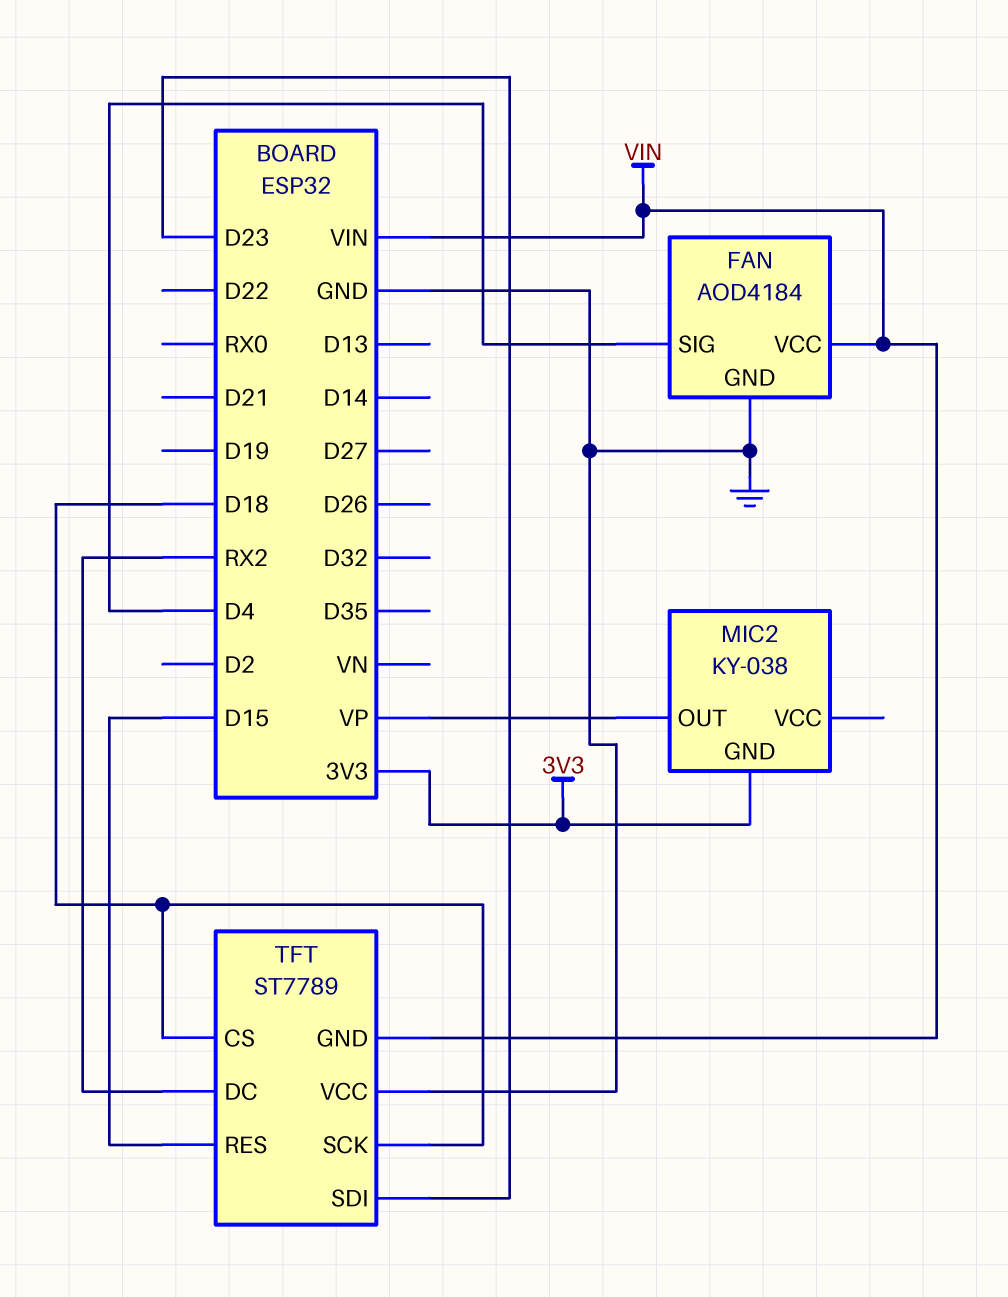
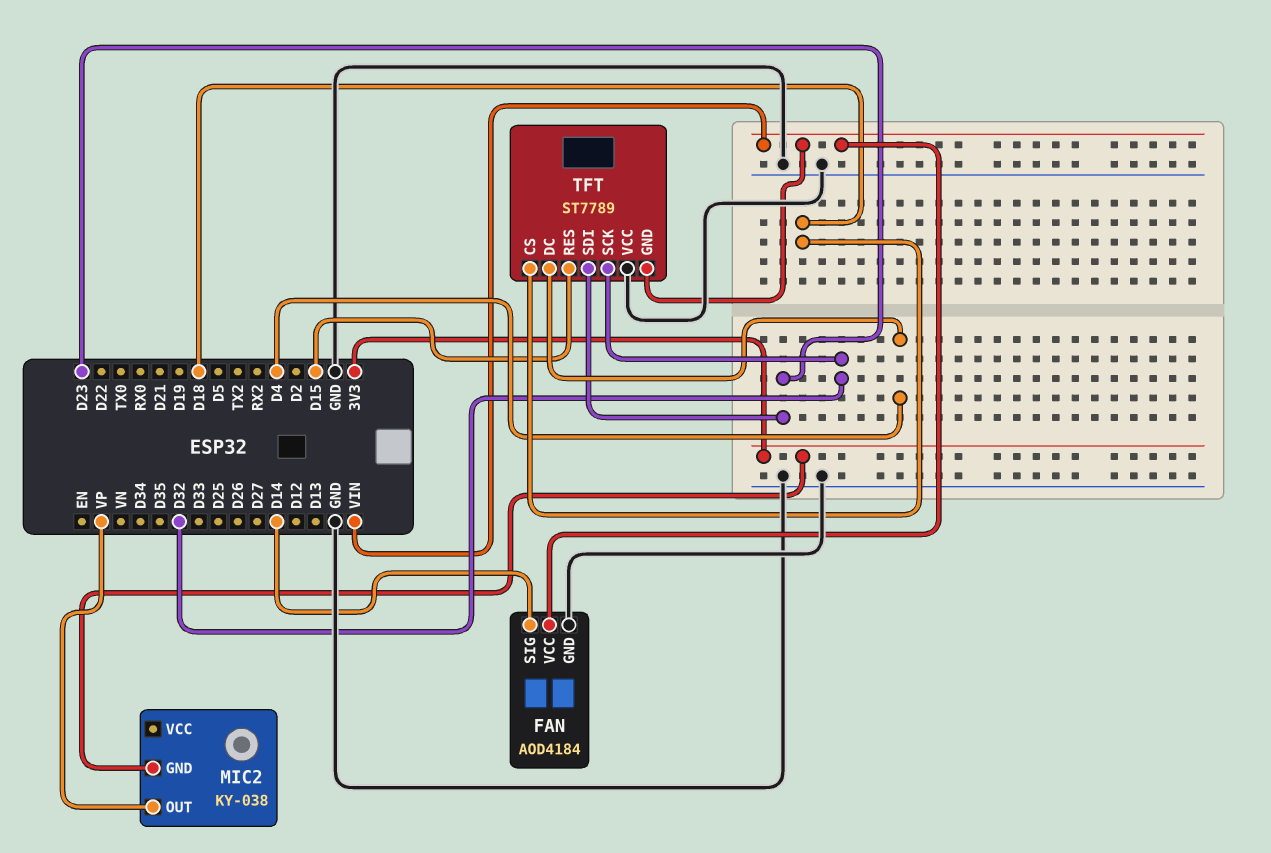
FAN pin SIG: D4 -> D14
TFT pin DC: RX2 -> D4
TFT pin SCK: D18 -> D32

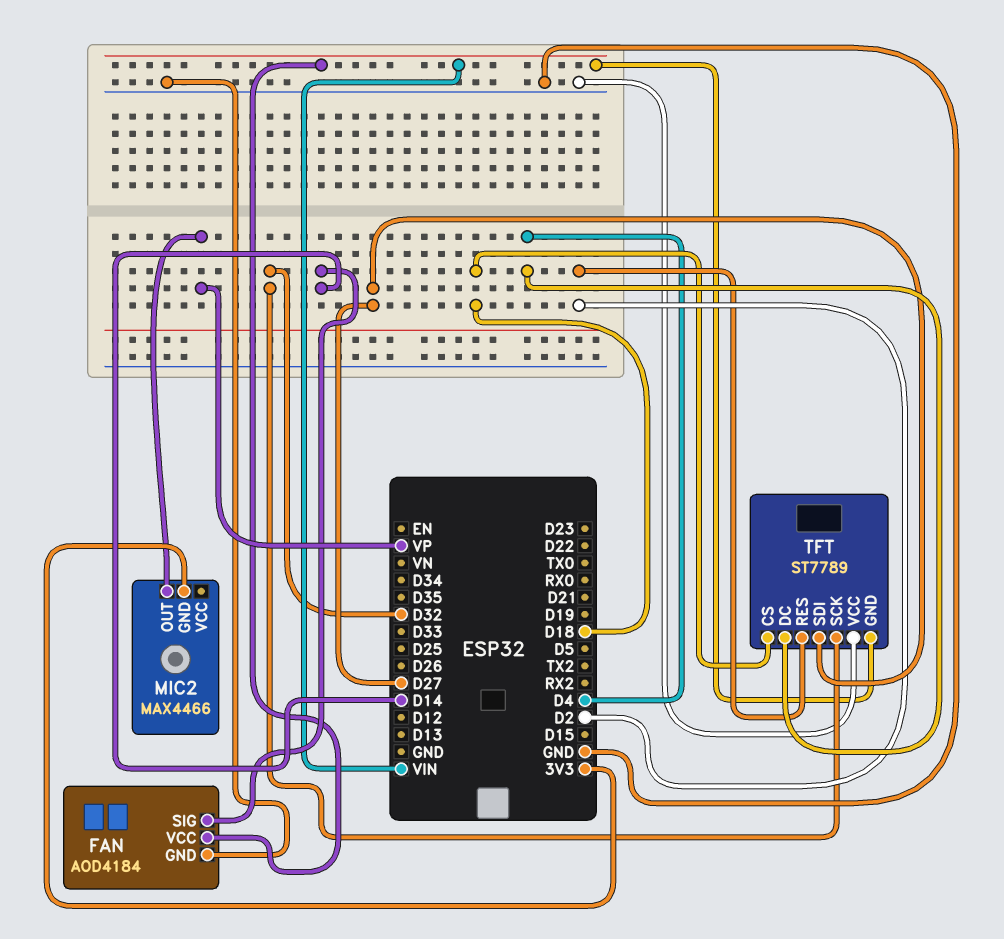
MIC2: KY-038 -> MAX4466
TFT pin RES: D15 -> D2
TFT pin SDI: D23 -> D27

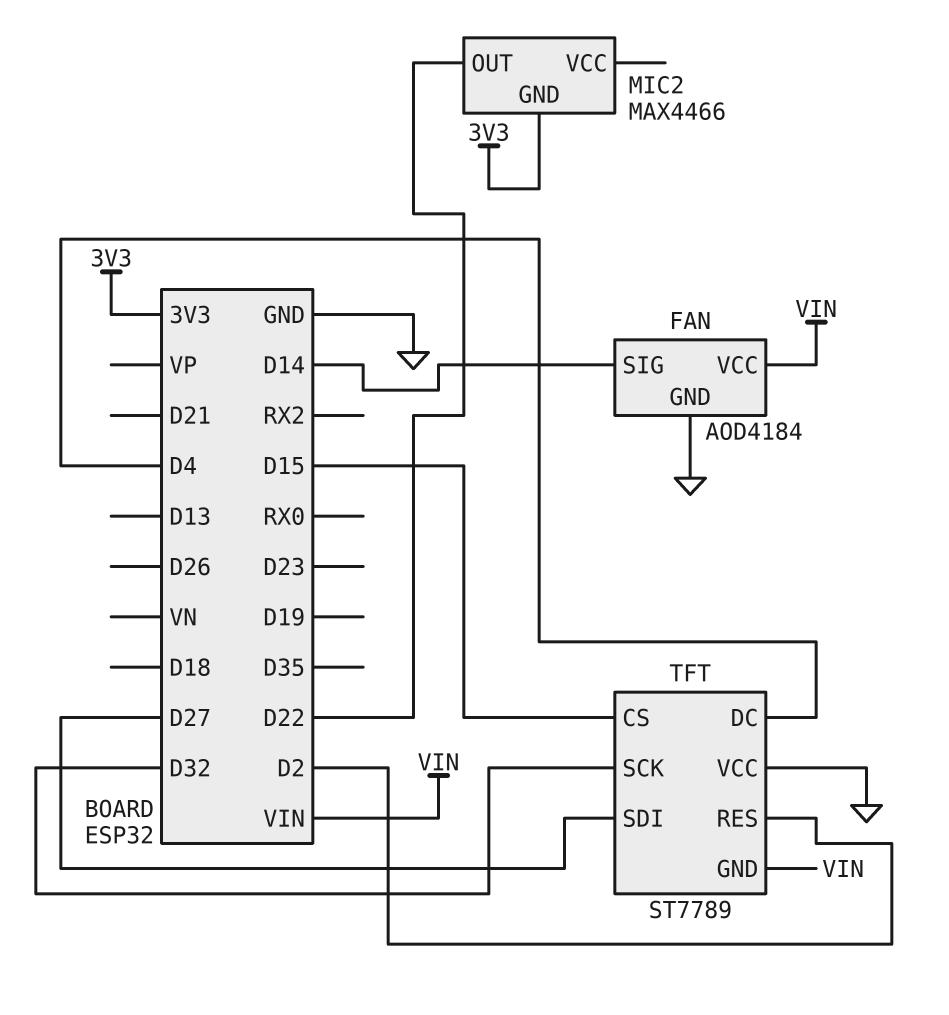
MIC2 pin OUT: VP -> D22
TFT pin CS: D18 -> D15

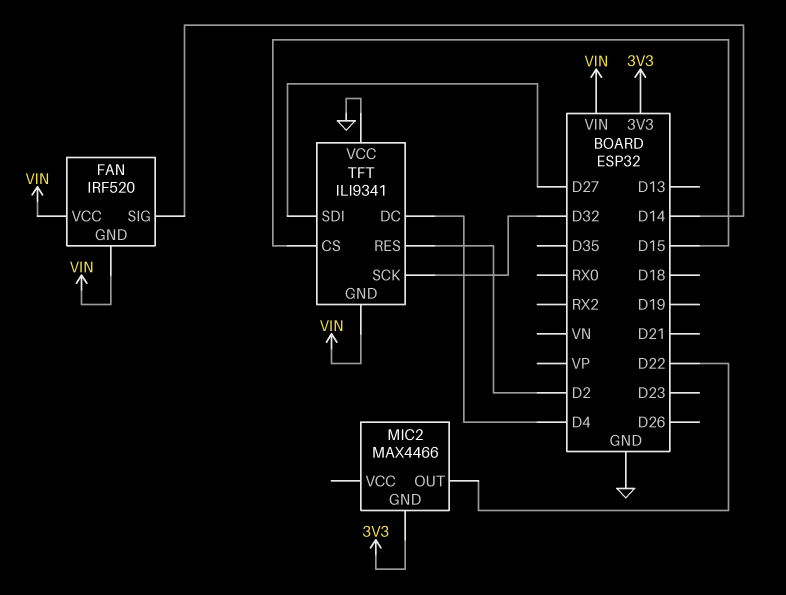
FAN: AOD4184 -> IRF520
FAN pin GND: GND -> VIN
TFT: ST7789 -> ILI9341

